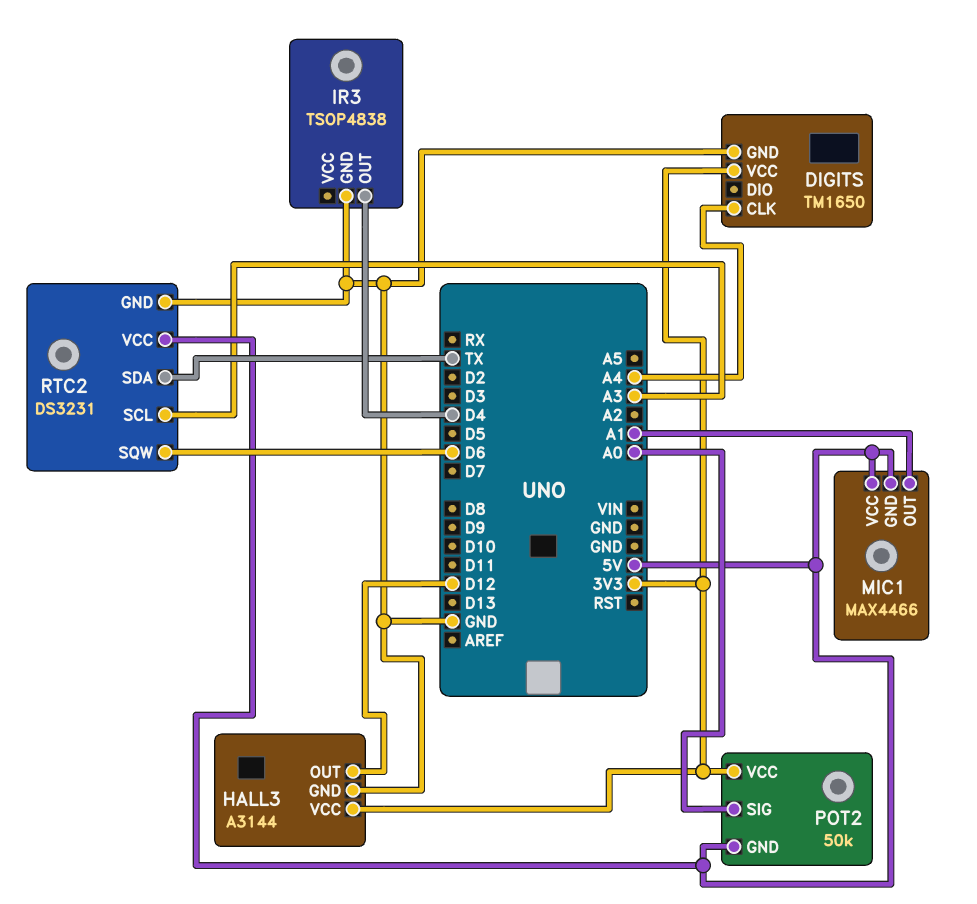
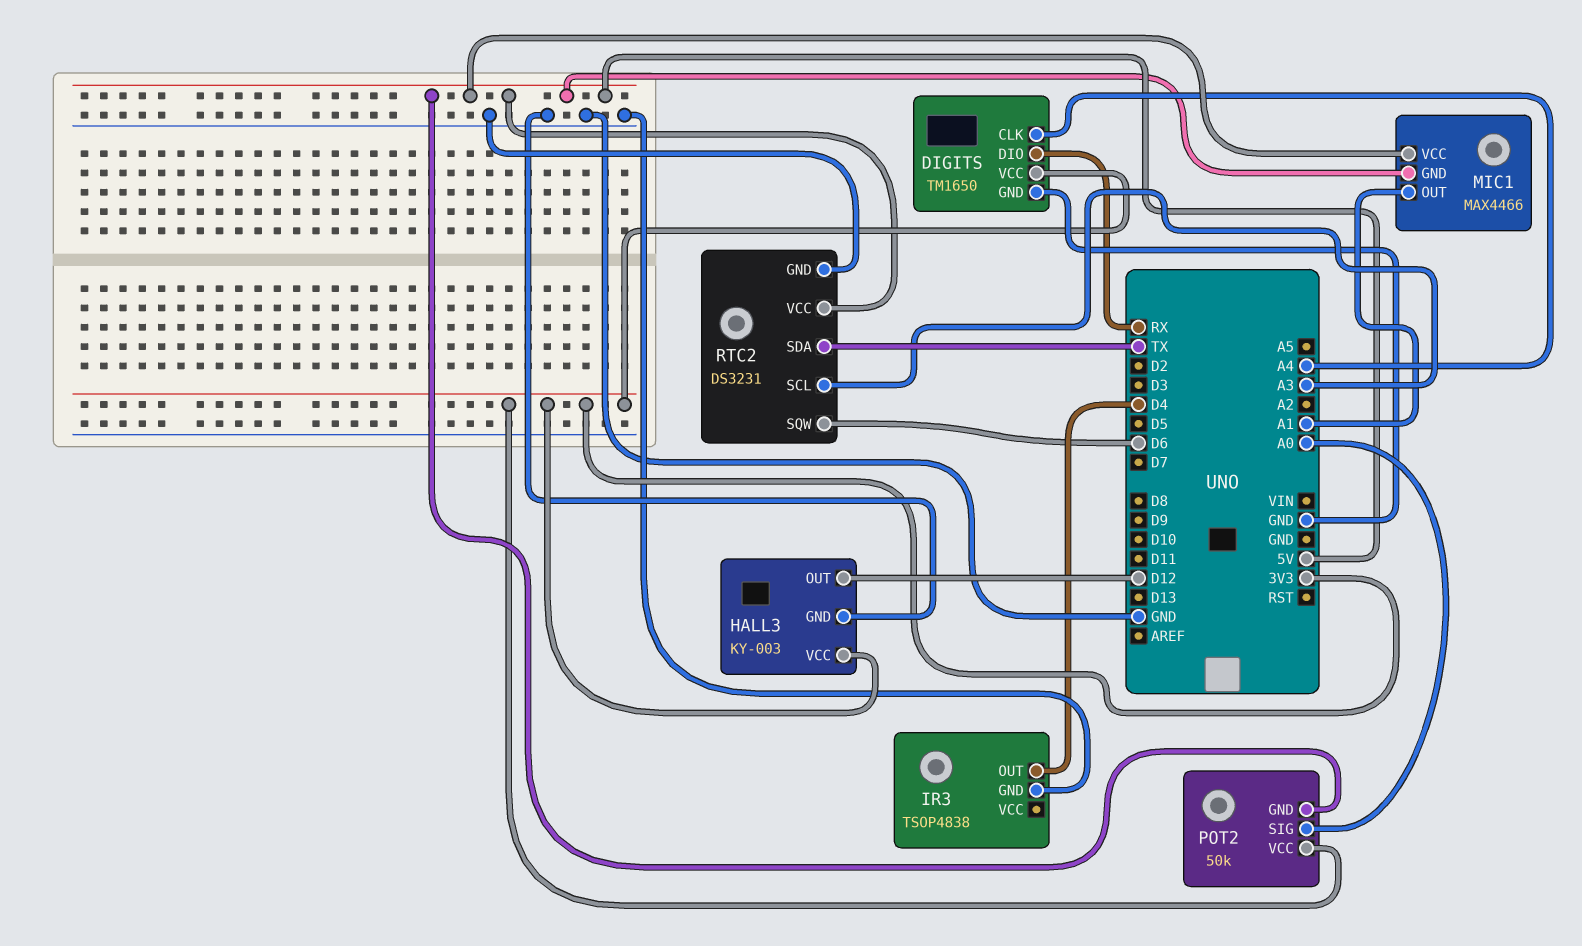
DIGITS pin DIO: none -> RX
HALL3: A3144 -> KY-003

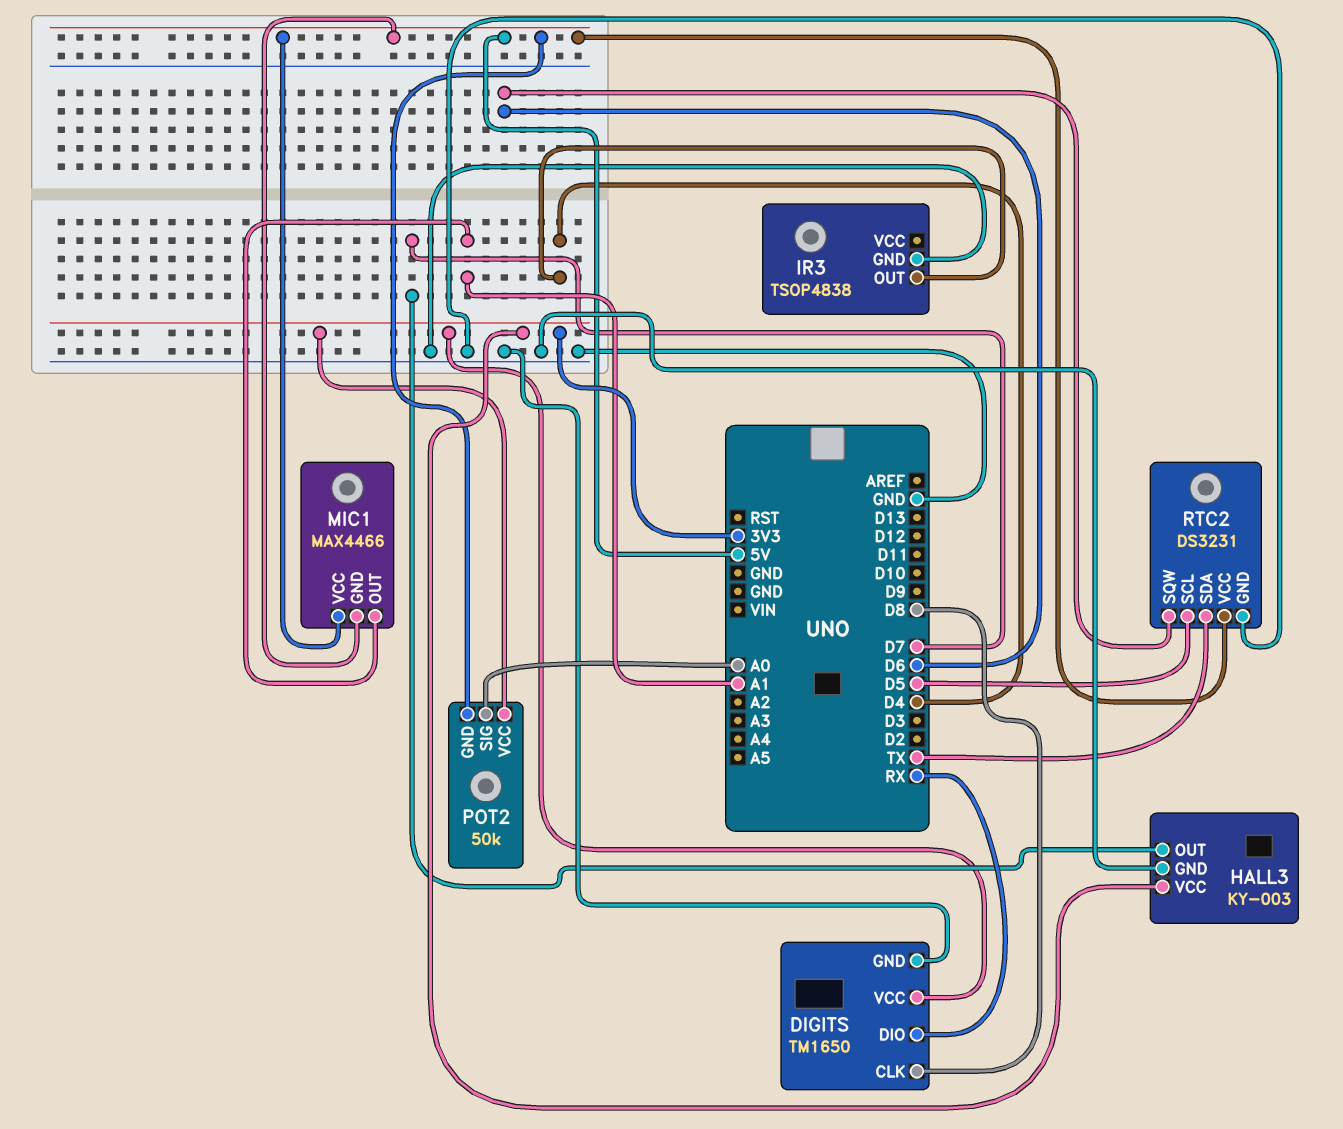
DIGITS pin CLK: A4 -> D8
HALL3 pin OUT: D12 -> D7
RTC2 pin SCL: A3 -> D5

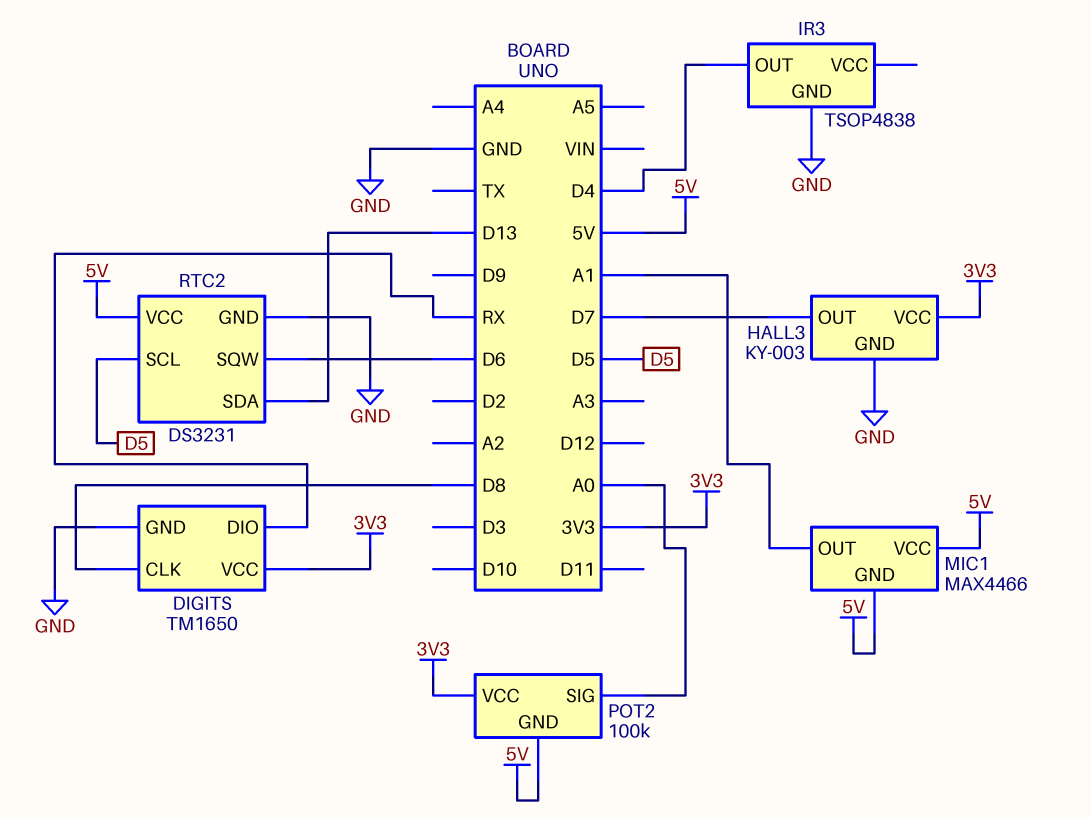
POT2: 50k -> 100k
RTC2 pin SDA: TX -> D13

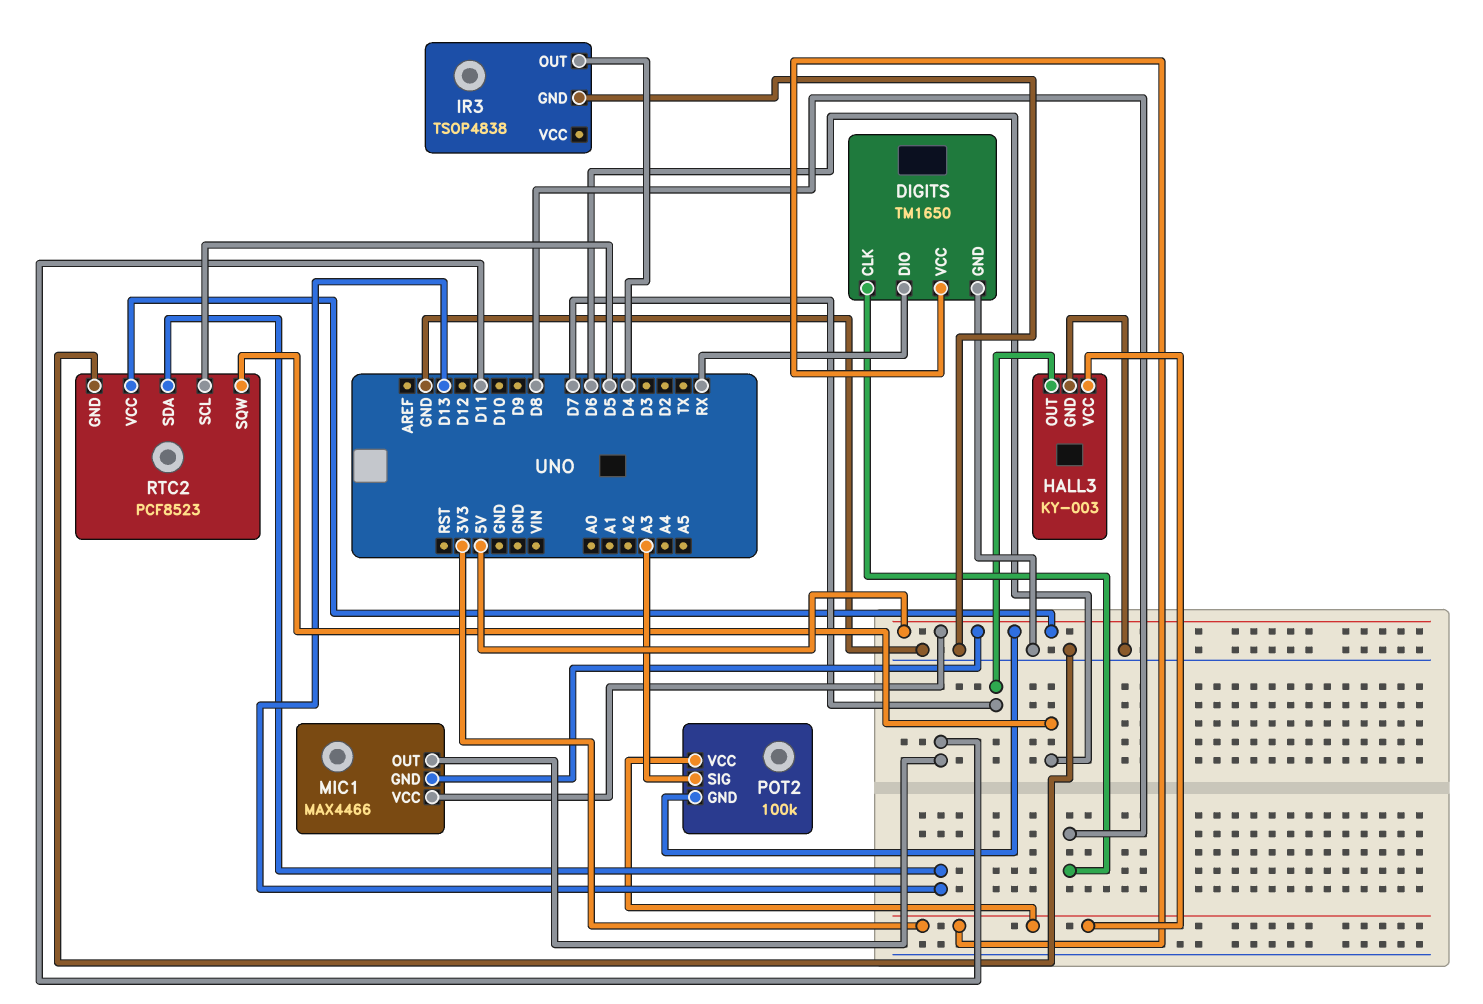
MIC1 pin OUT: A1 -> D11
POT2 pin SIG: A0 -> A3
RTC2: DS3231 -> PCF8523

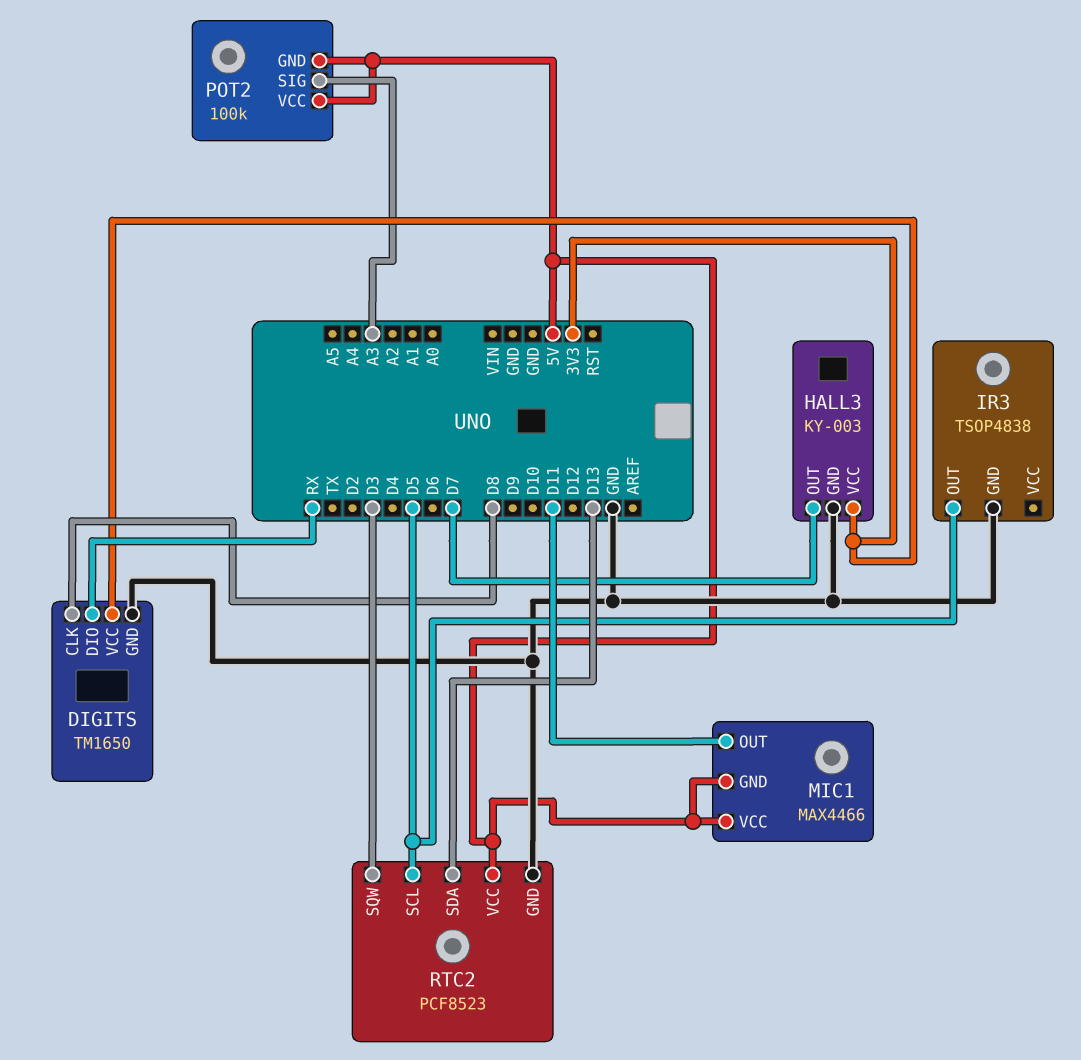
IR3 pin OUT: D4 -> D5
POT2 pin VCC: 3V3 -> 5V
RTC2 pin SQW: D6 -> D3

